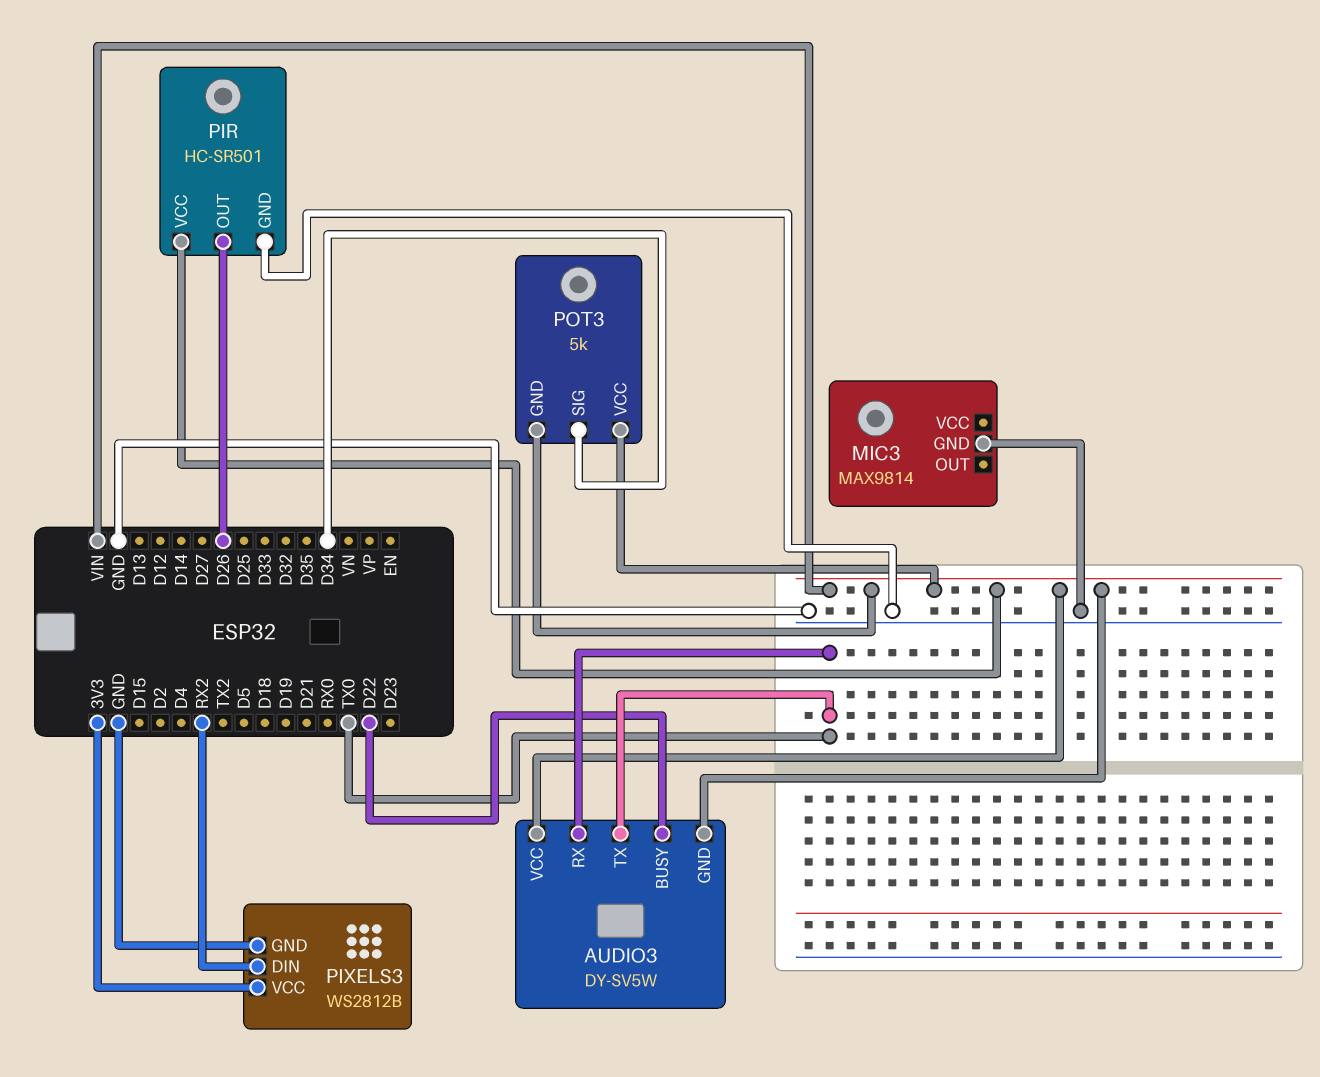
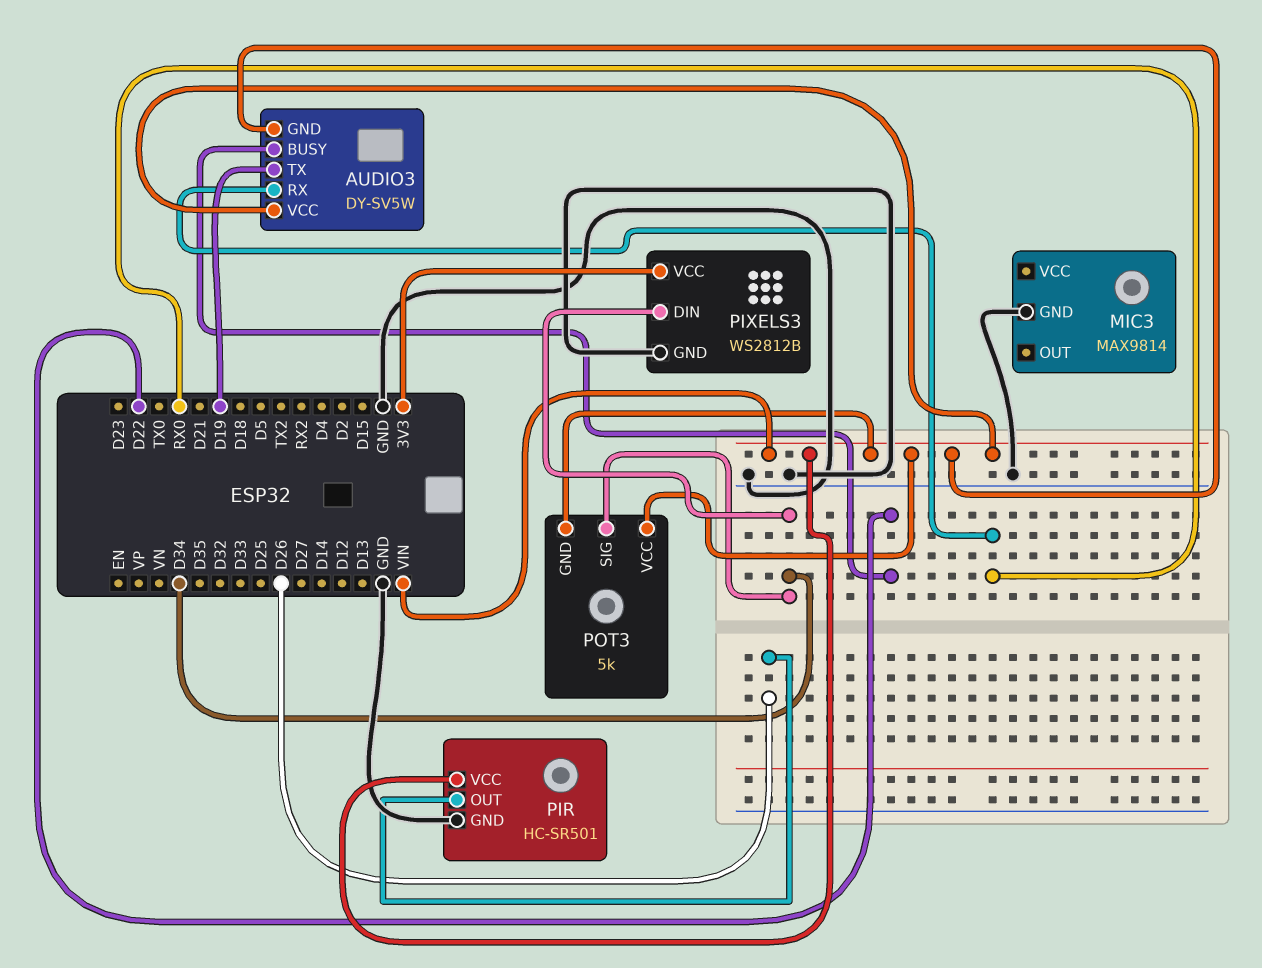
AUDIO3 pin RX: TX0 -> RX0
AUDIO3 pin TX: TX0 -> D19
PIXELS3 pin DIN: RX2 -> D34

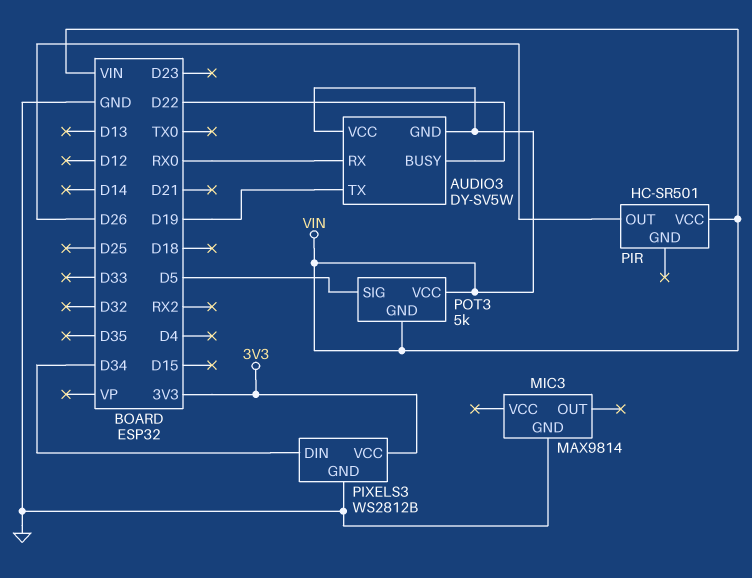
PIR pin GND: GND -> none
POT3 pin SIG: D34 -> D5

